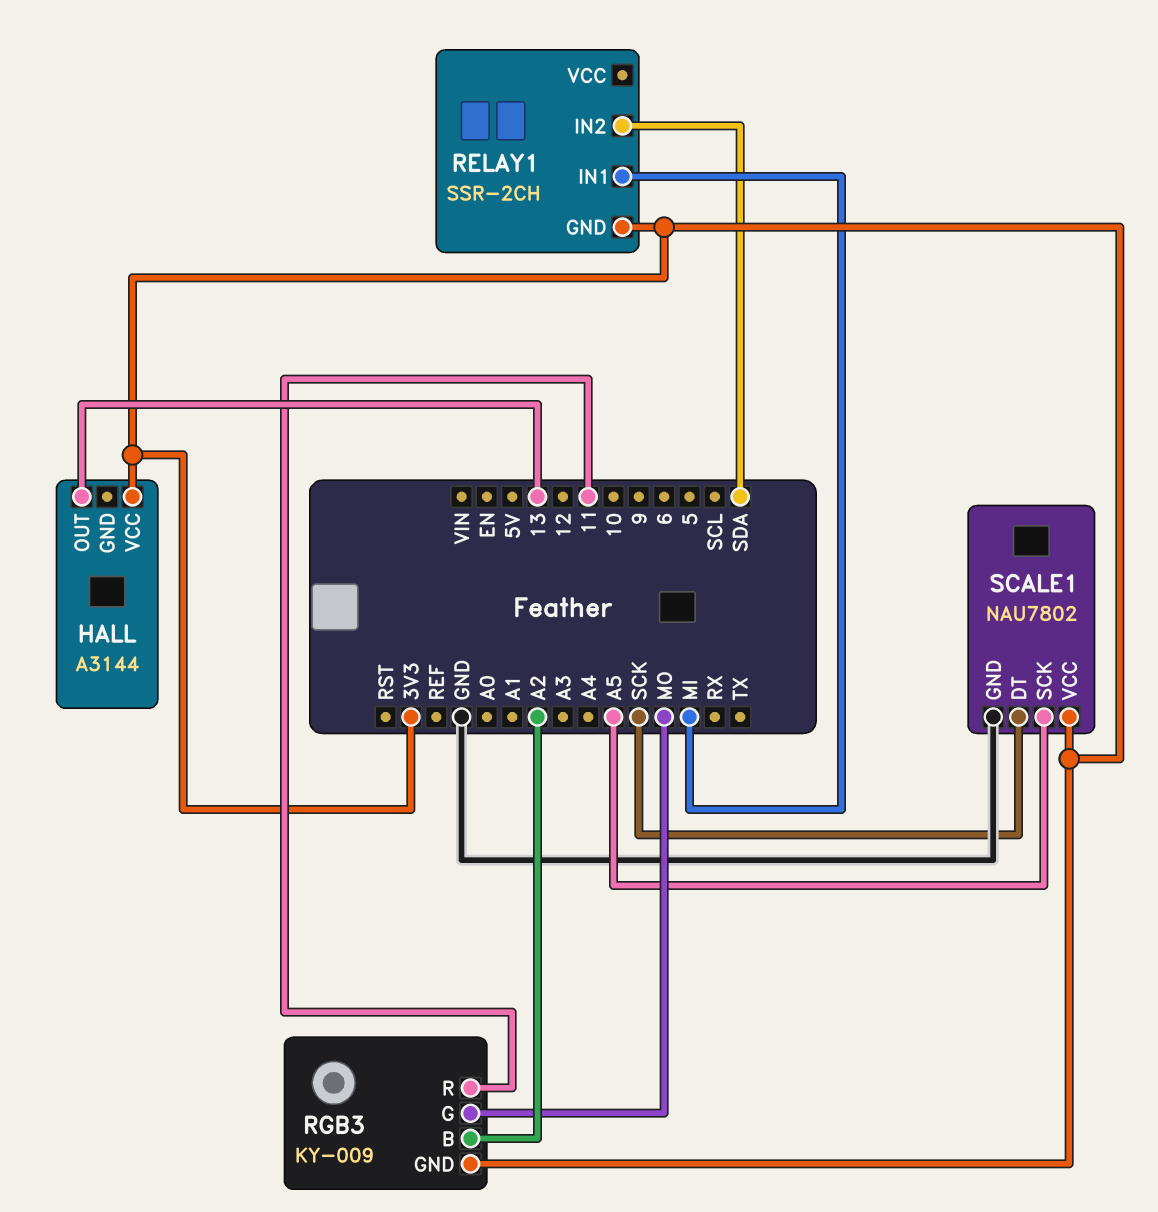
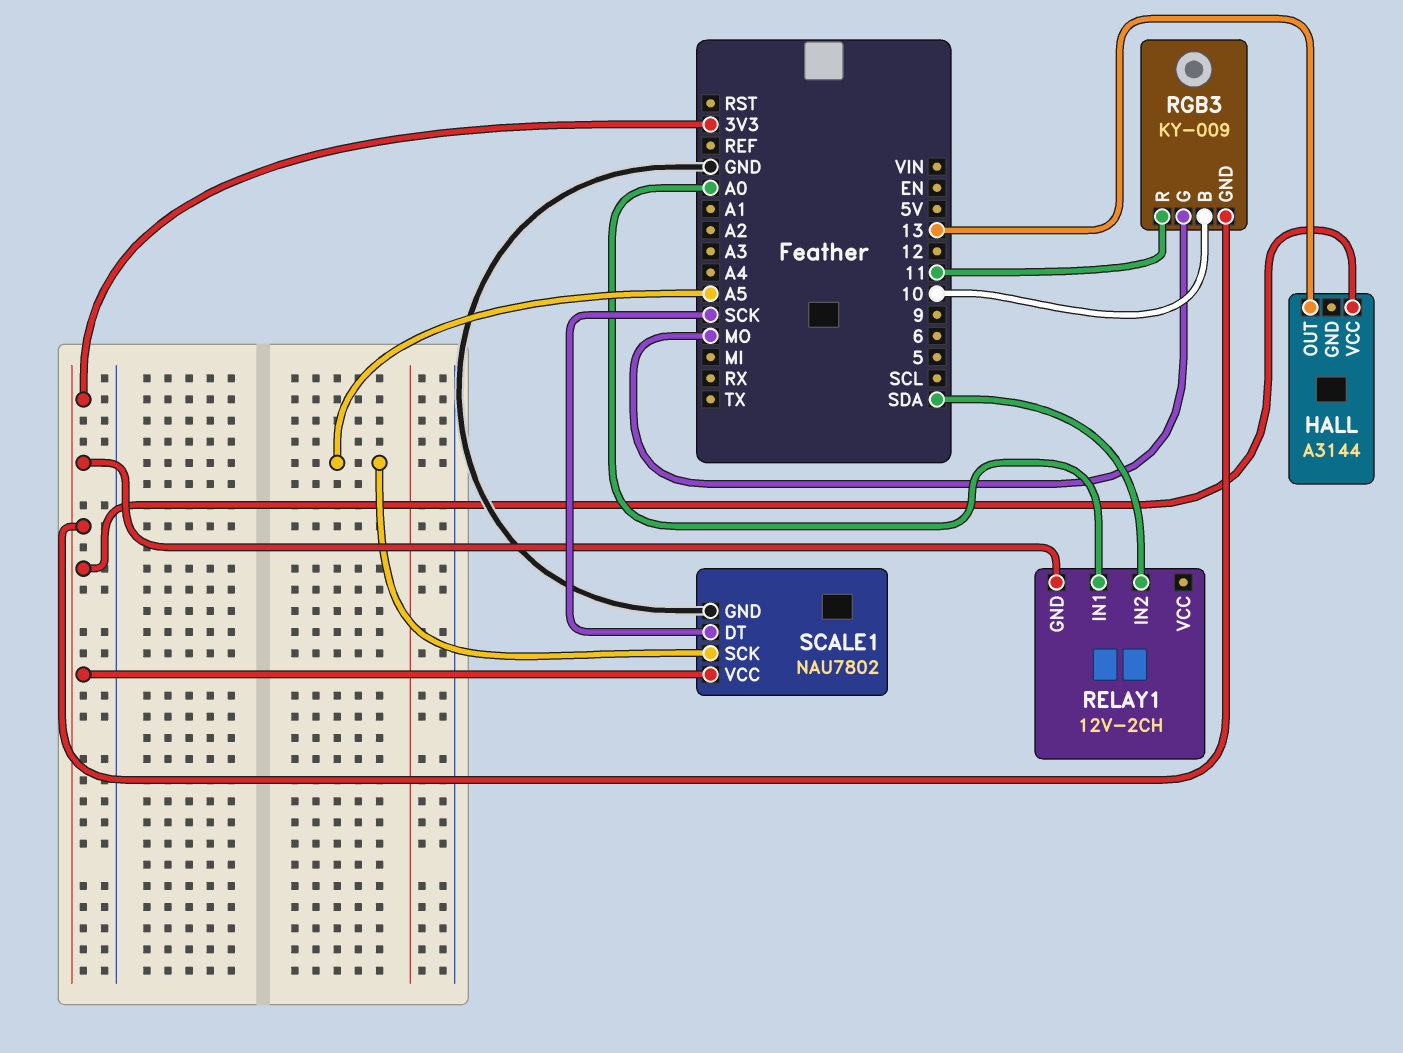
RELAY1: SSR-2CH -> 12V-2CH
RELAY1 pin IN1: MI -> A0
RGB3 pin B: A2 -> 10

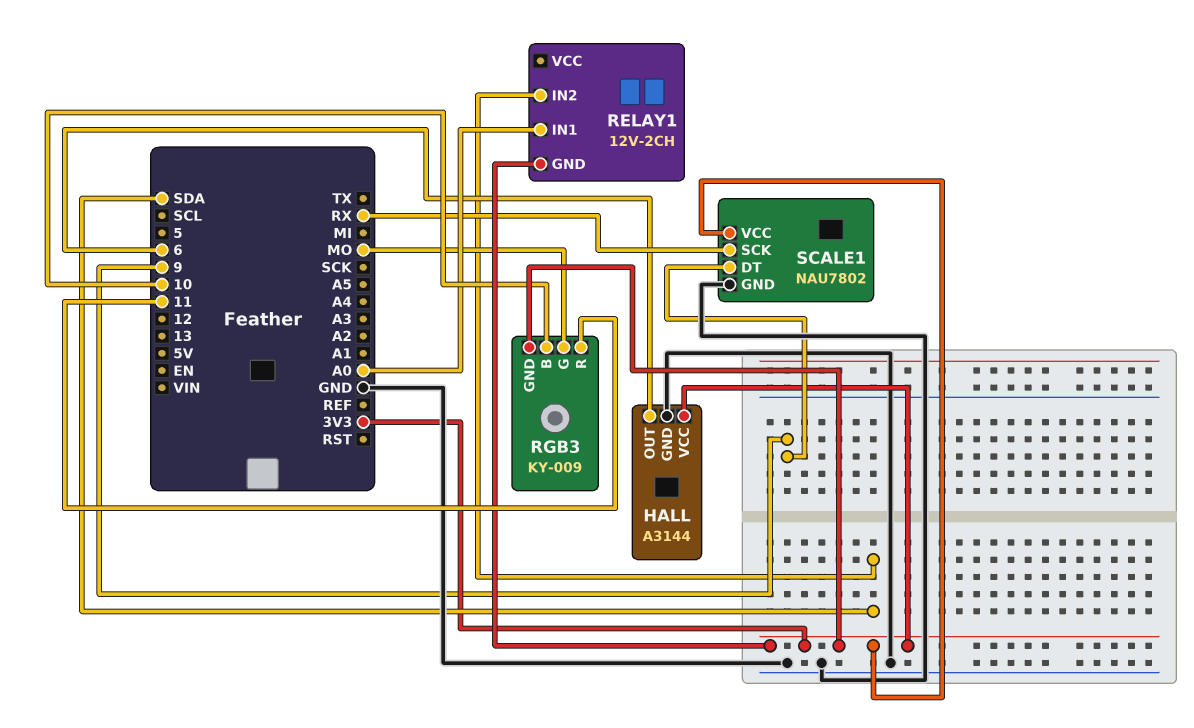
HALL pin GND: none -> GND
HALL pin OUT: 13 -> 6
SCALE1 pin DT: SCK -> 9
SCALE1 pin SCK: A5 -> RX

